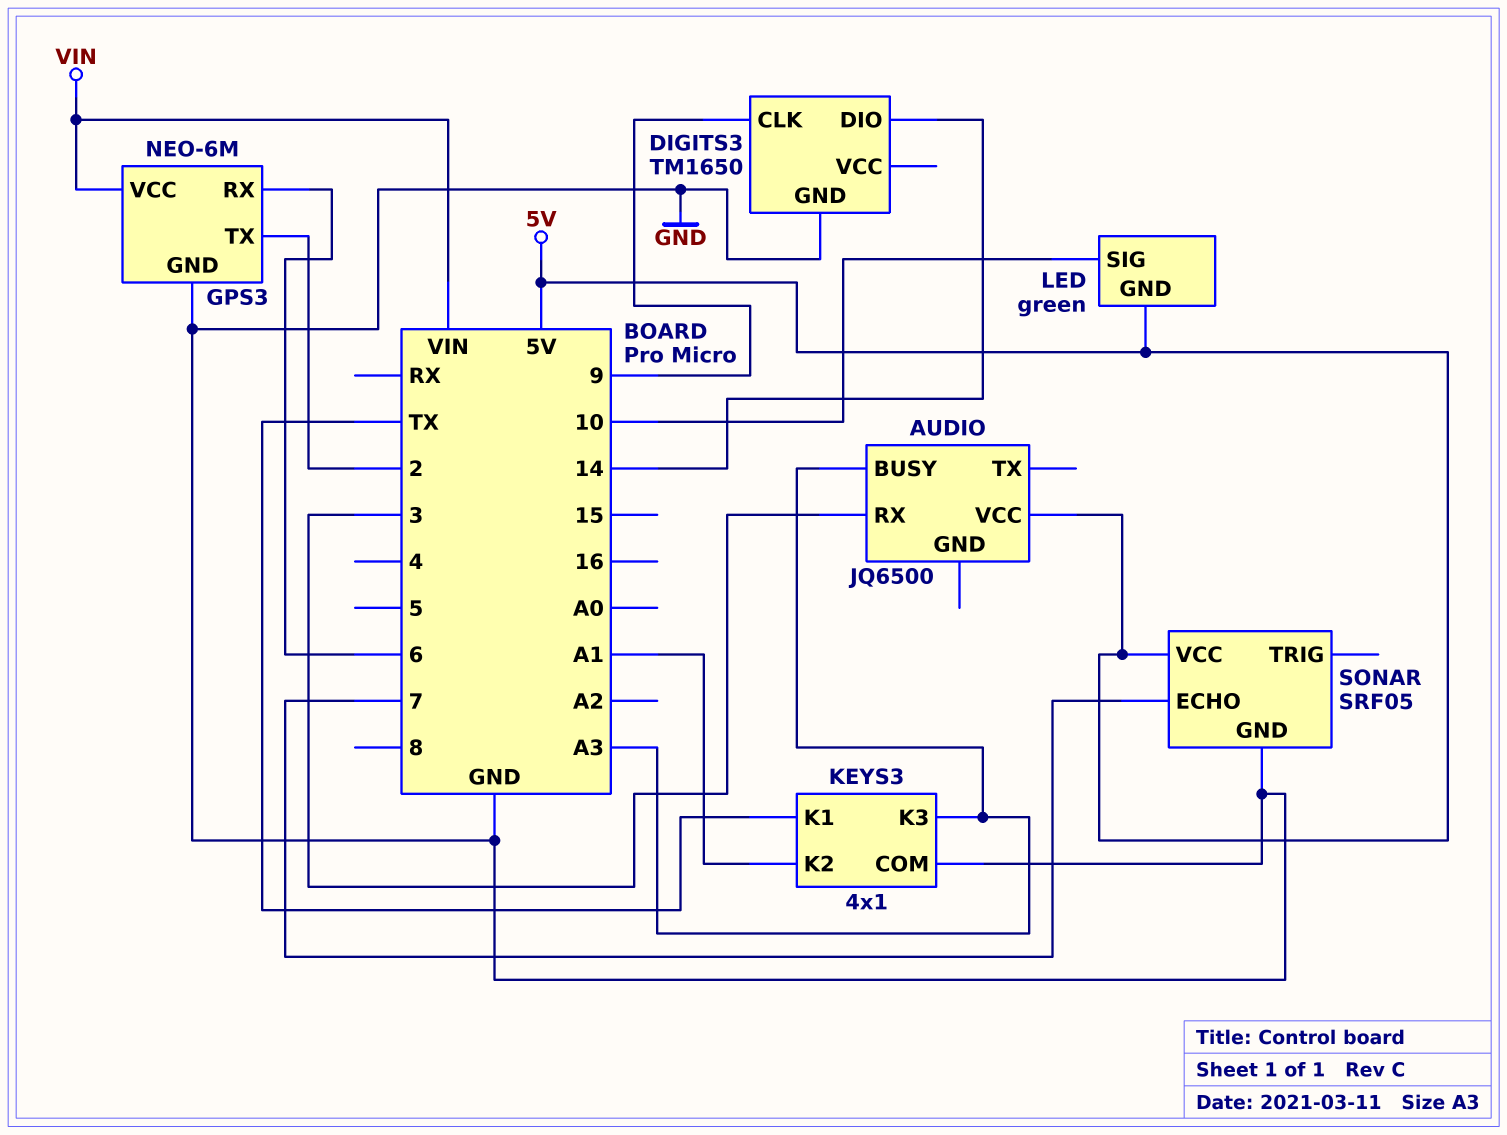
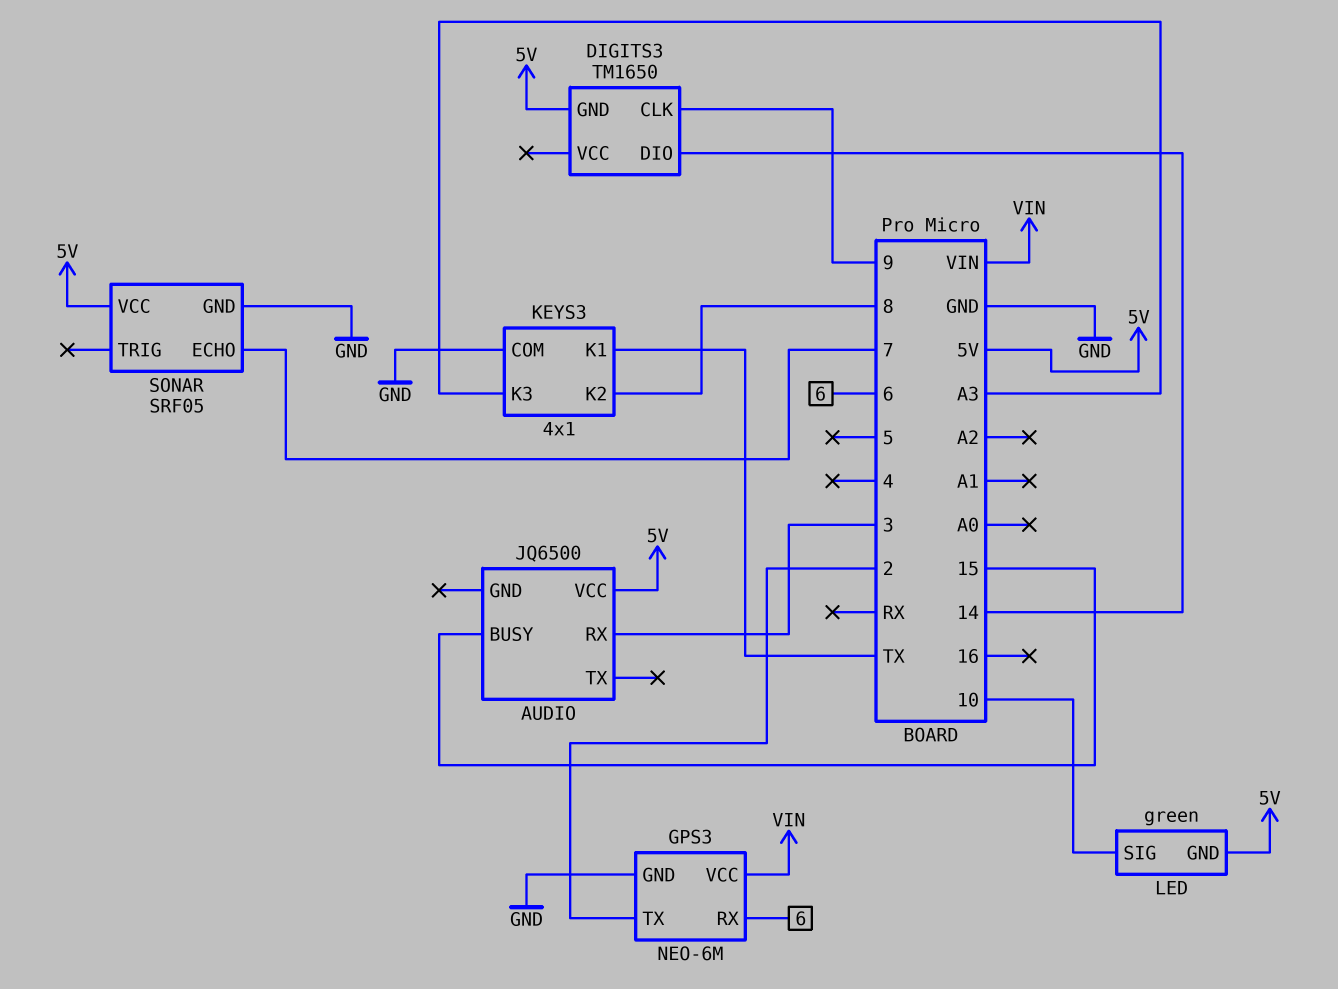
AUDIO pin BUSY: A3 -> 15
DIGITS3 pin GND: GND -> 5V
KEYS3 pin K2: A1 -> 8

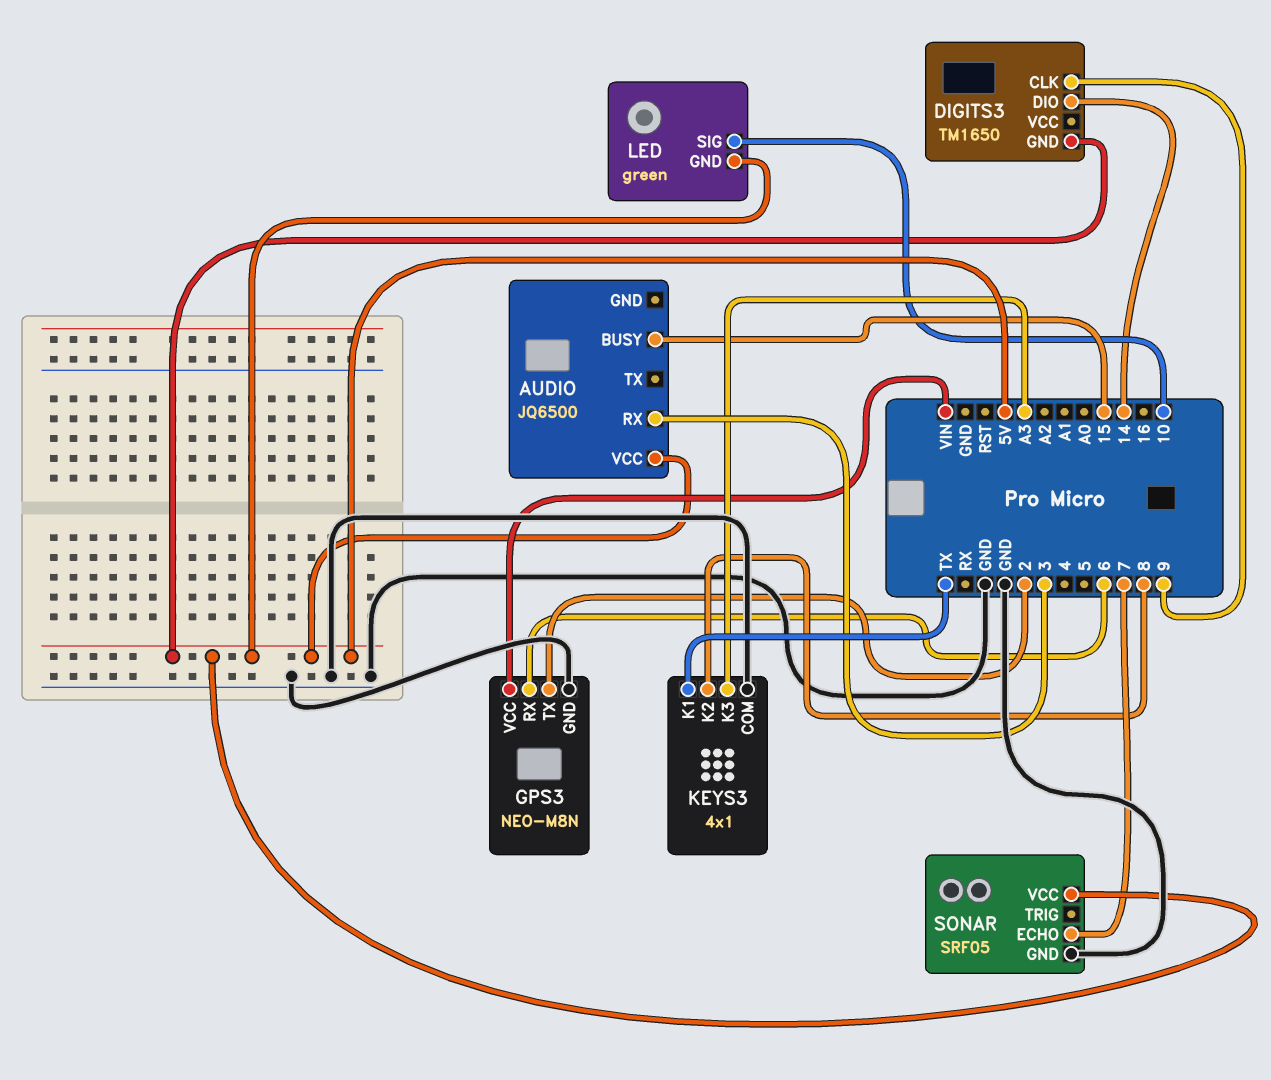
GPS3: NEO-6M -> NEO-M8N

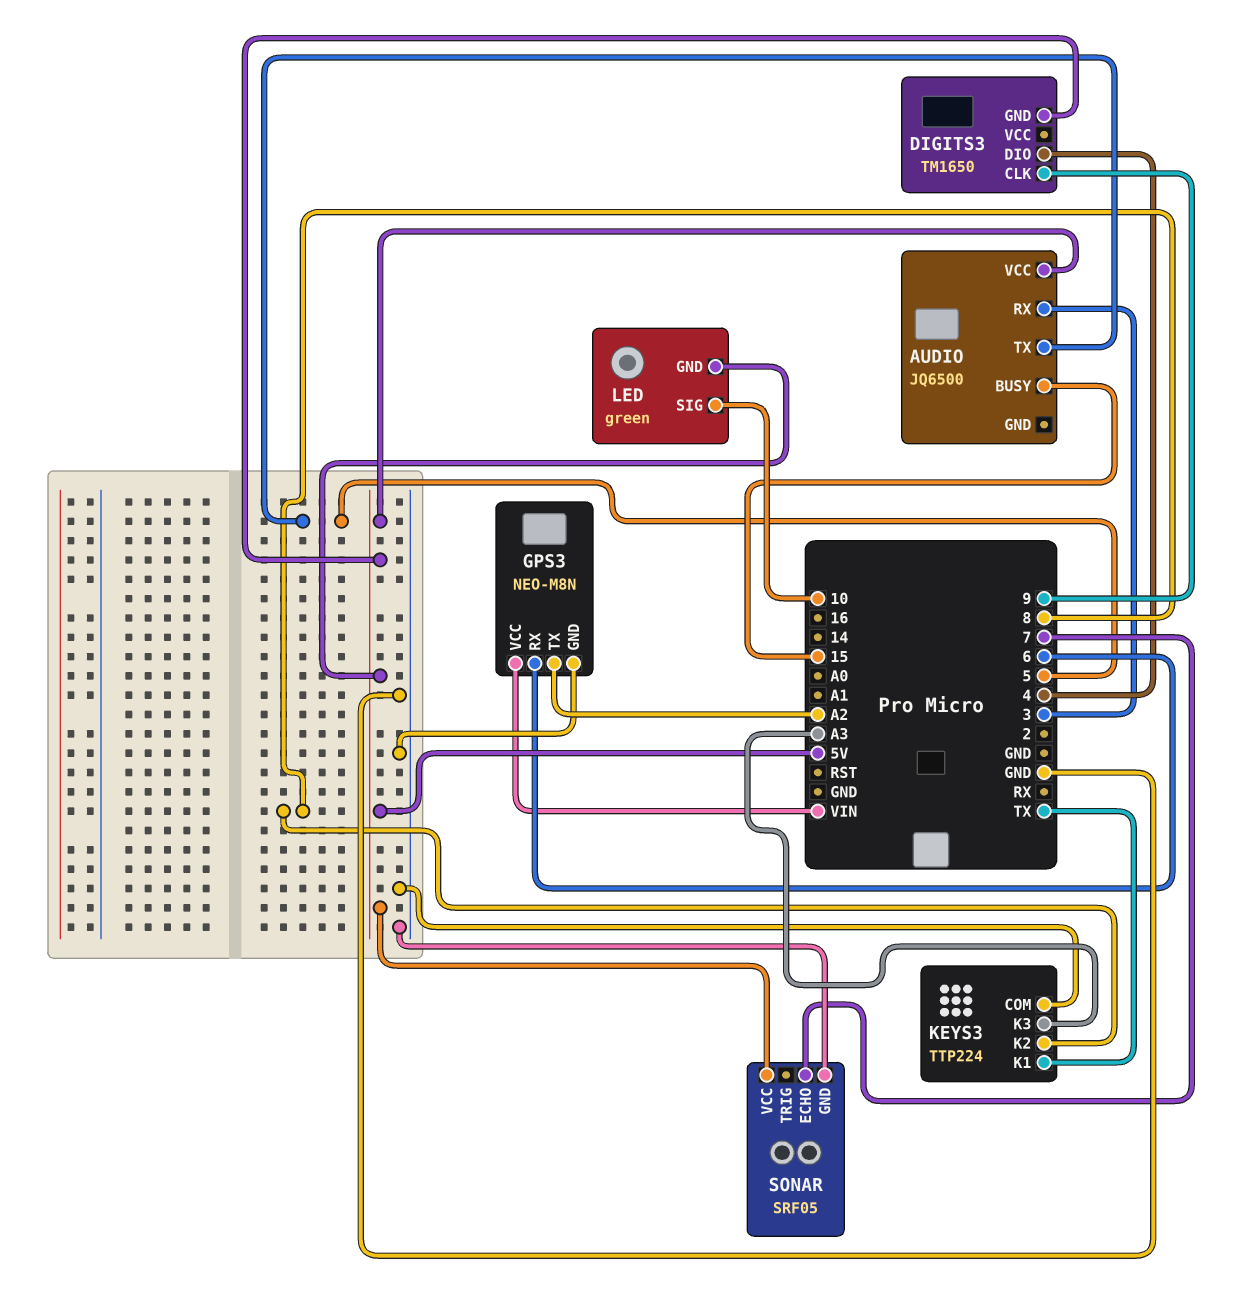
AUDIO pin TX: none -> 5
DIGITS3 pin DIO: 14 -> 4
GPS3 pin TX: 2 -> A2
KEYS3: 4x1 -> TTP224

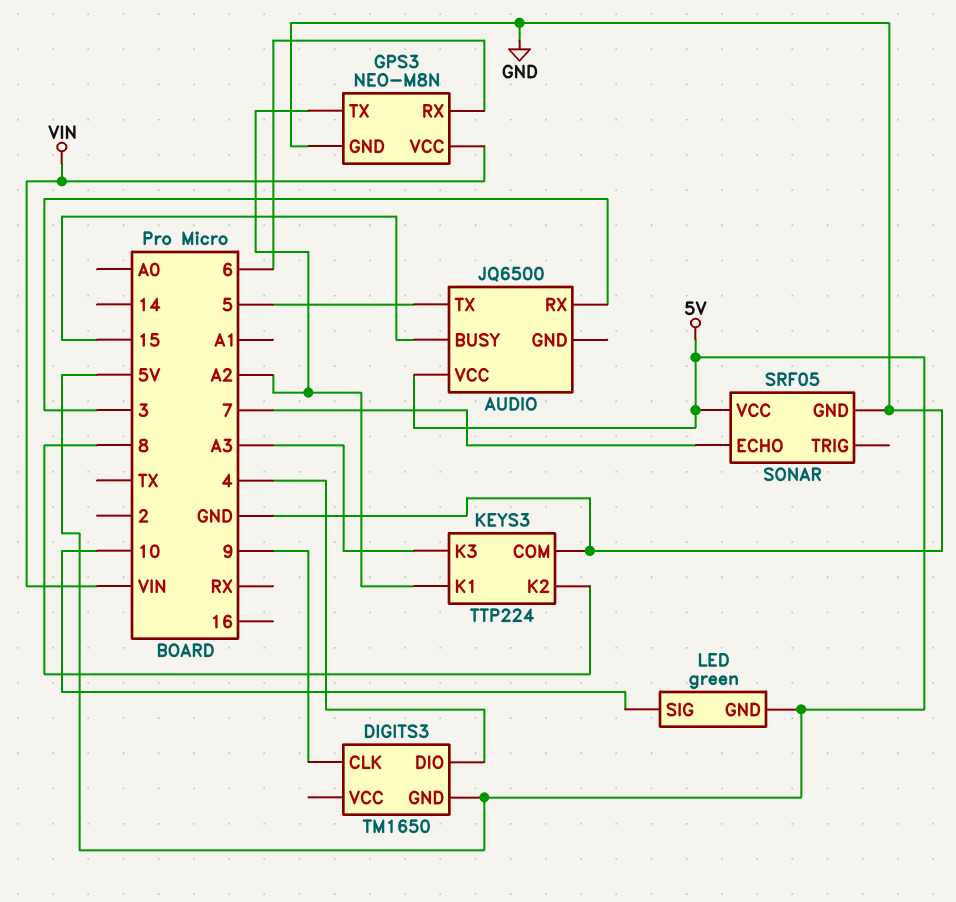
KEYS3 pin K1: TX -> A2

